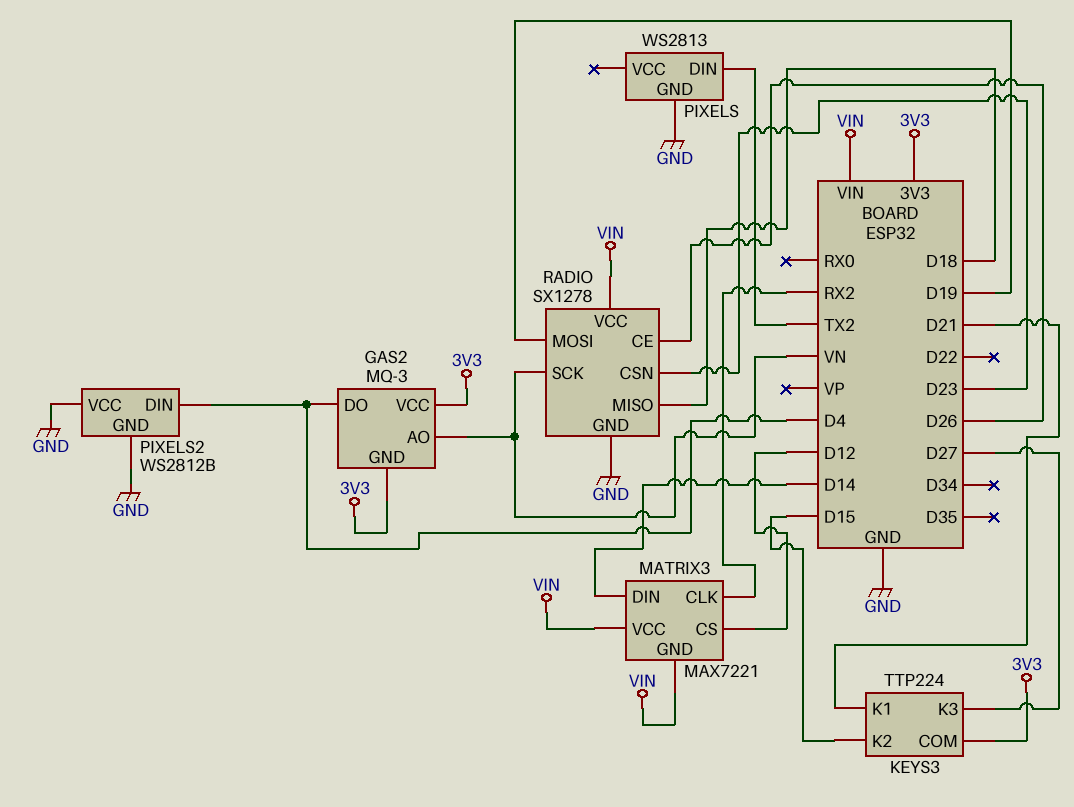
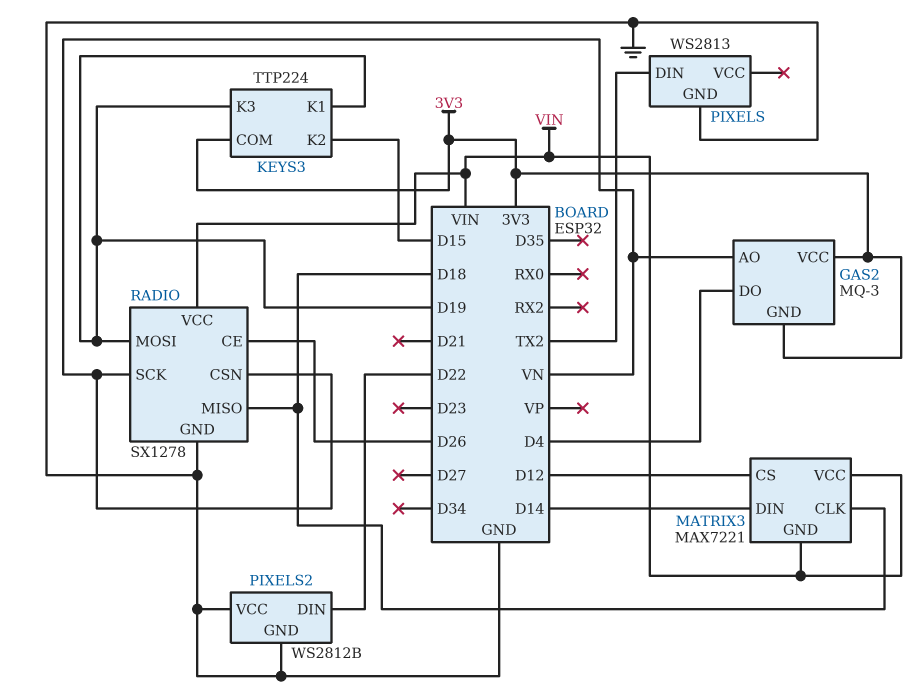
KEYS3 pin K1: D21 -> D19
KEYS3 pin K3: D27 -> D19
MATRIX3 pin CLK: RX2 -> D18
PIXELS2 pin DIN: D4 -> D22
RADIO pin CSN: D23 -> VN

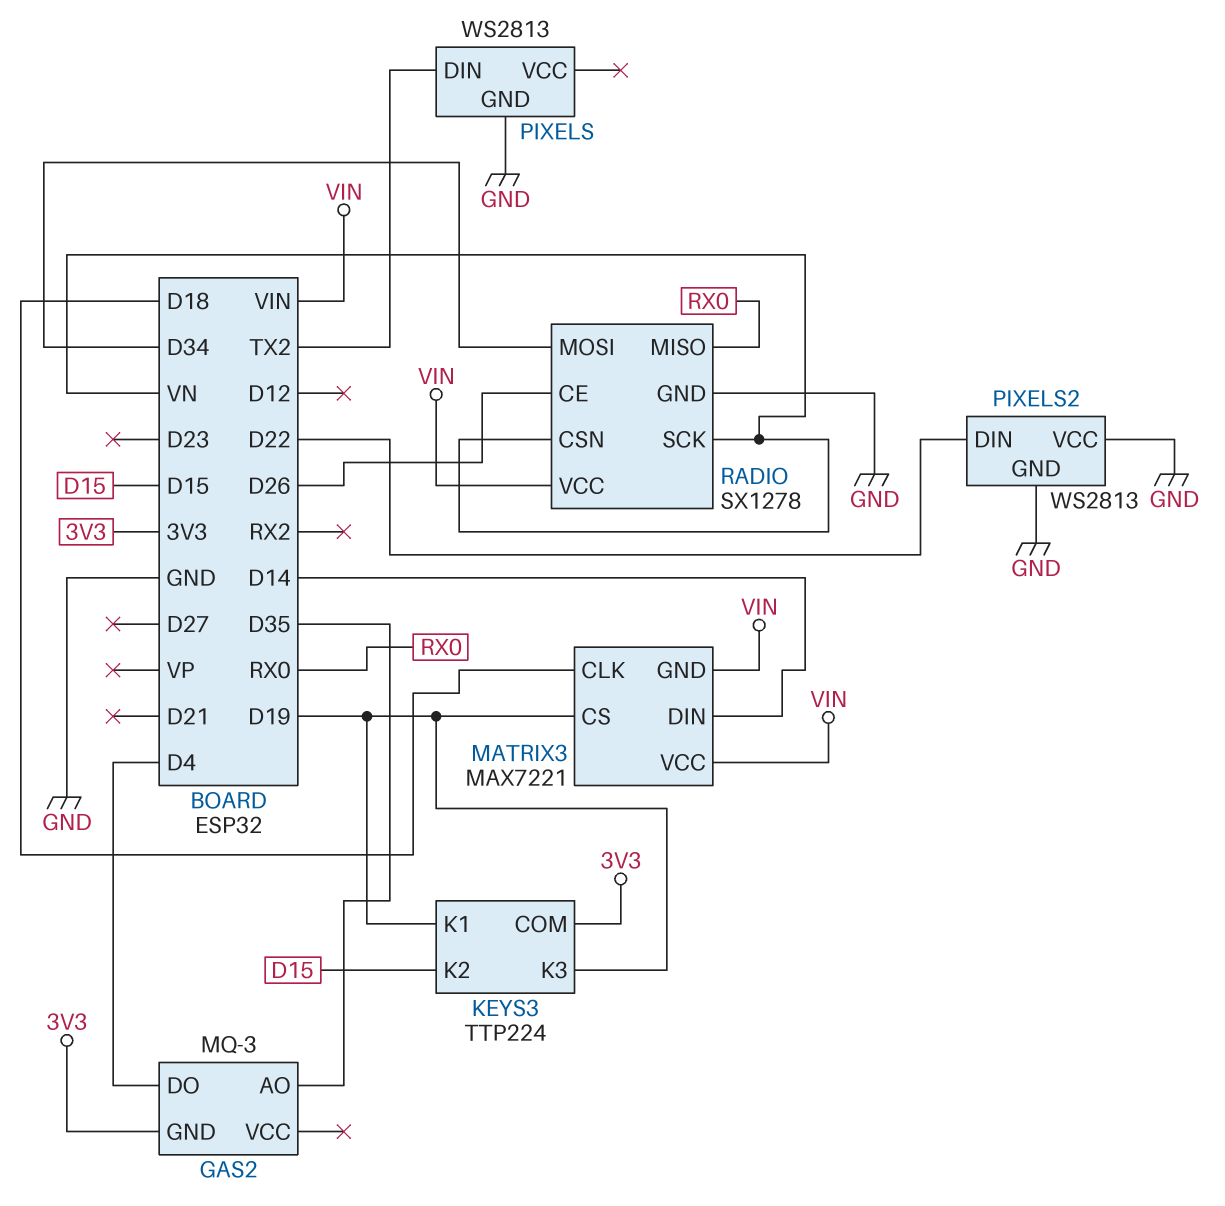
GAS2 pin AO: VN -> D35
GAS2 pin VCC: 3V3 -> none
MATRIX3 pin CS: D12 -> D19
PIXELS2: WS2812B -> WS2813
RADIO pin MISO: D18 -> RX0
RADIO pin MOSI: D19 -> D34

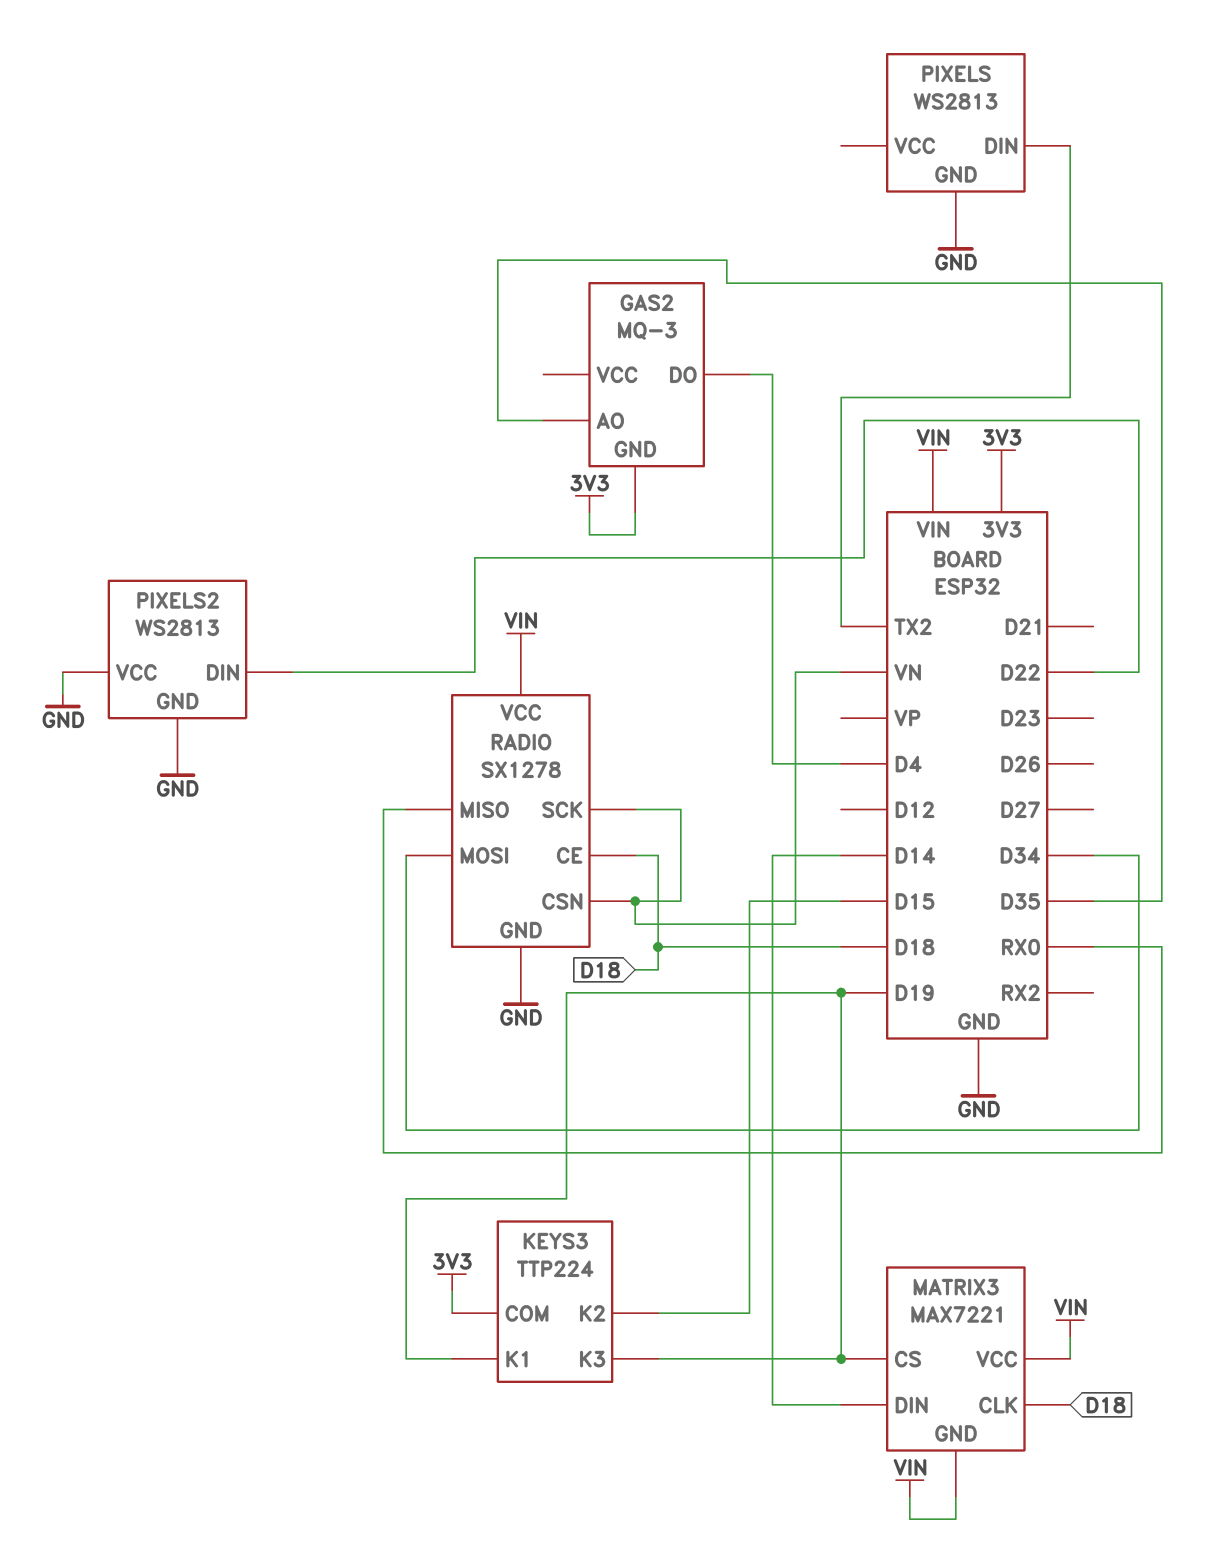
RADIO pin CE: D26 -> D18

